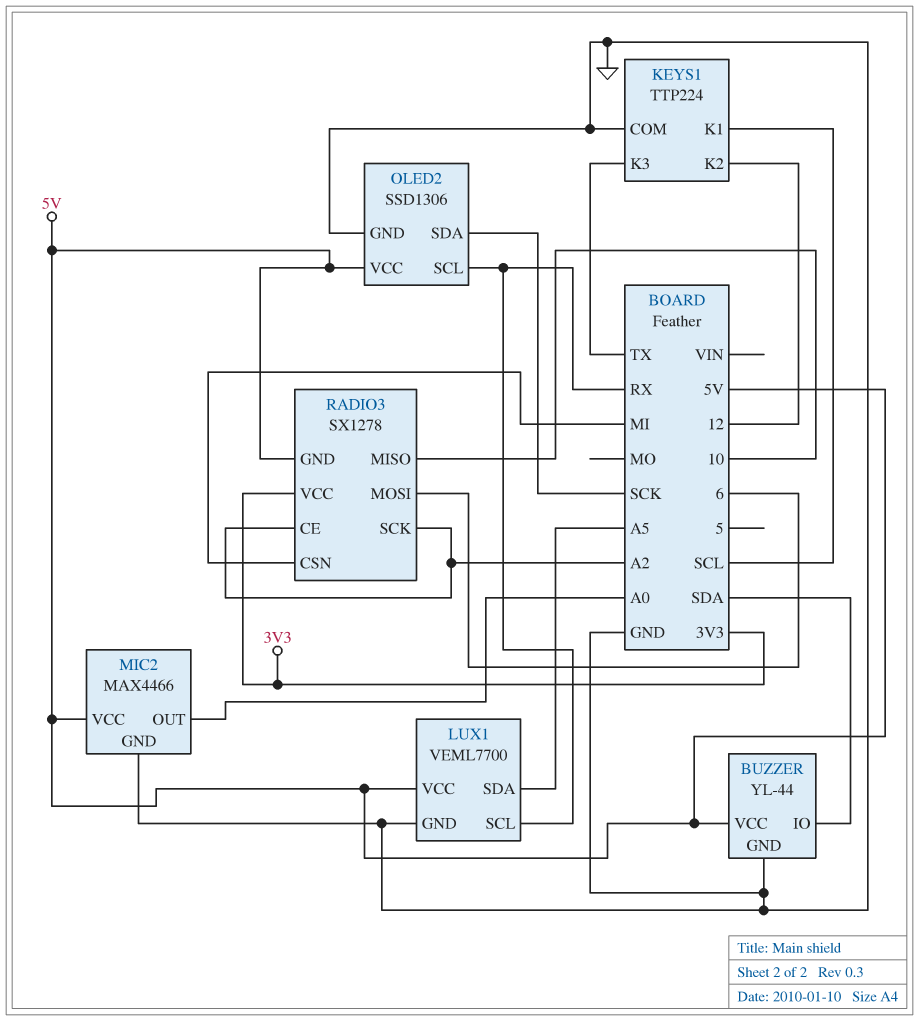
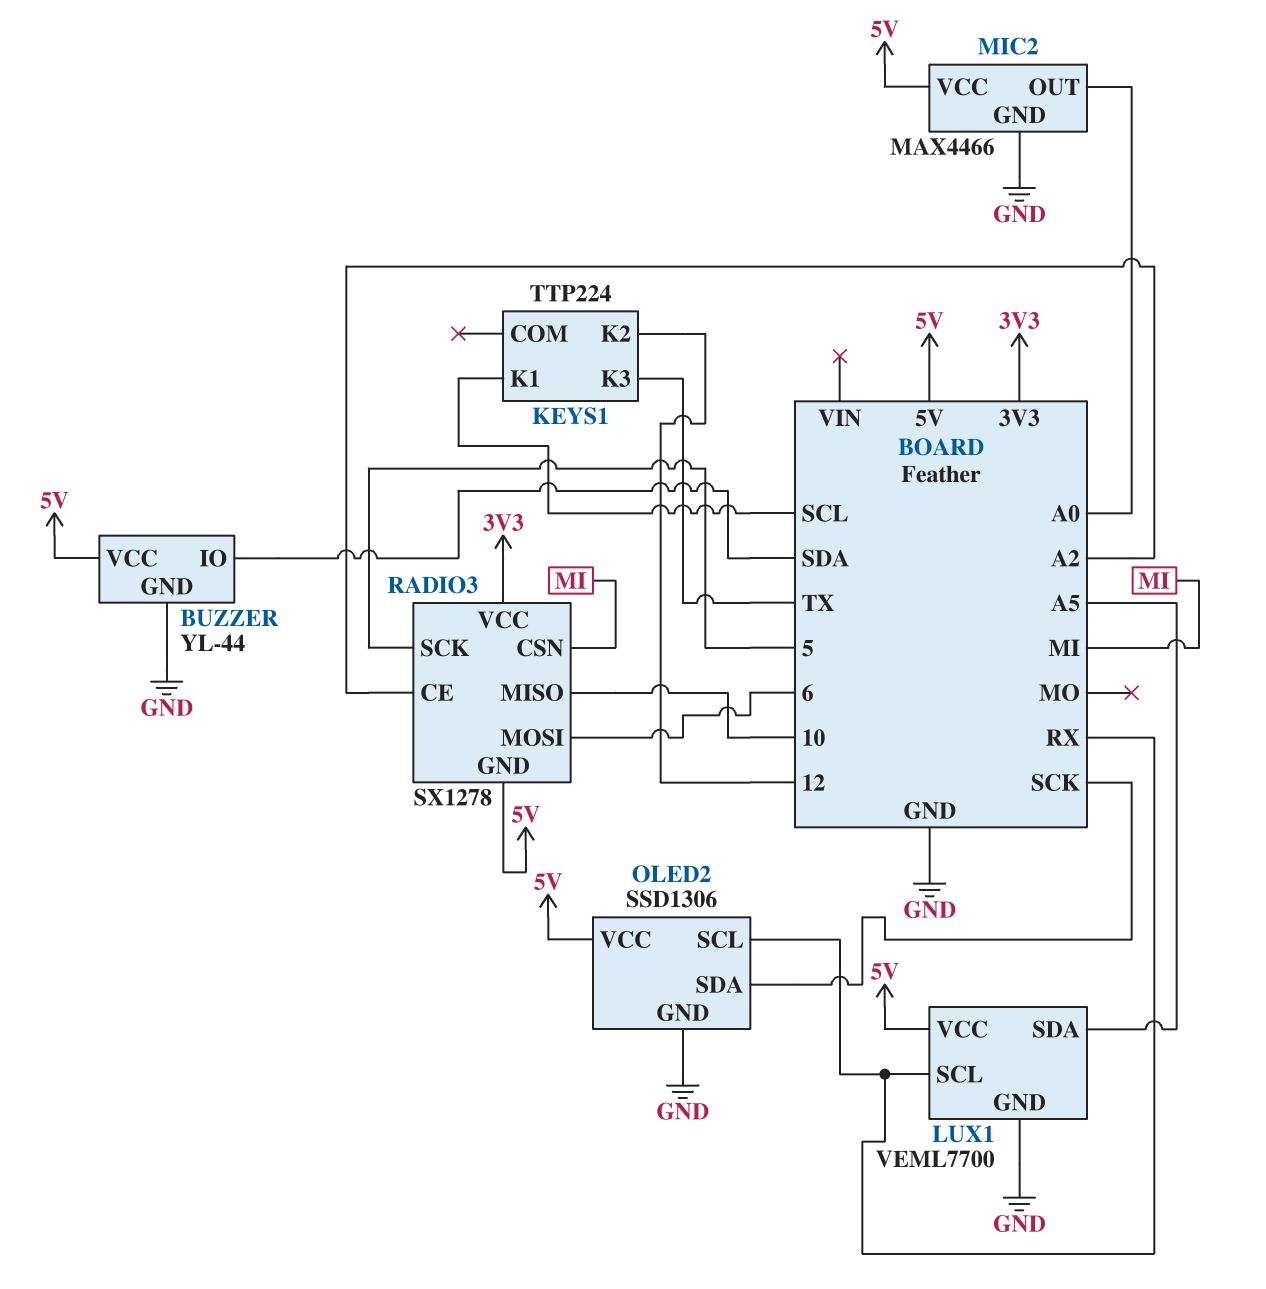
KEYS1 pin COM: GND -> none
RADIO3 pin SCK: A2 -> 5

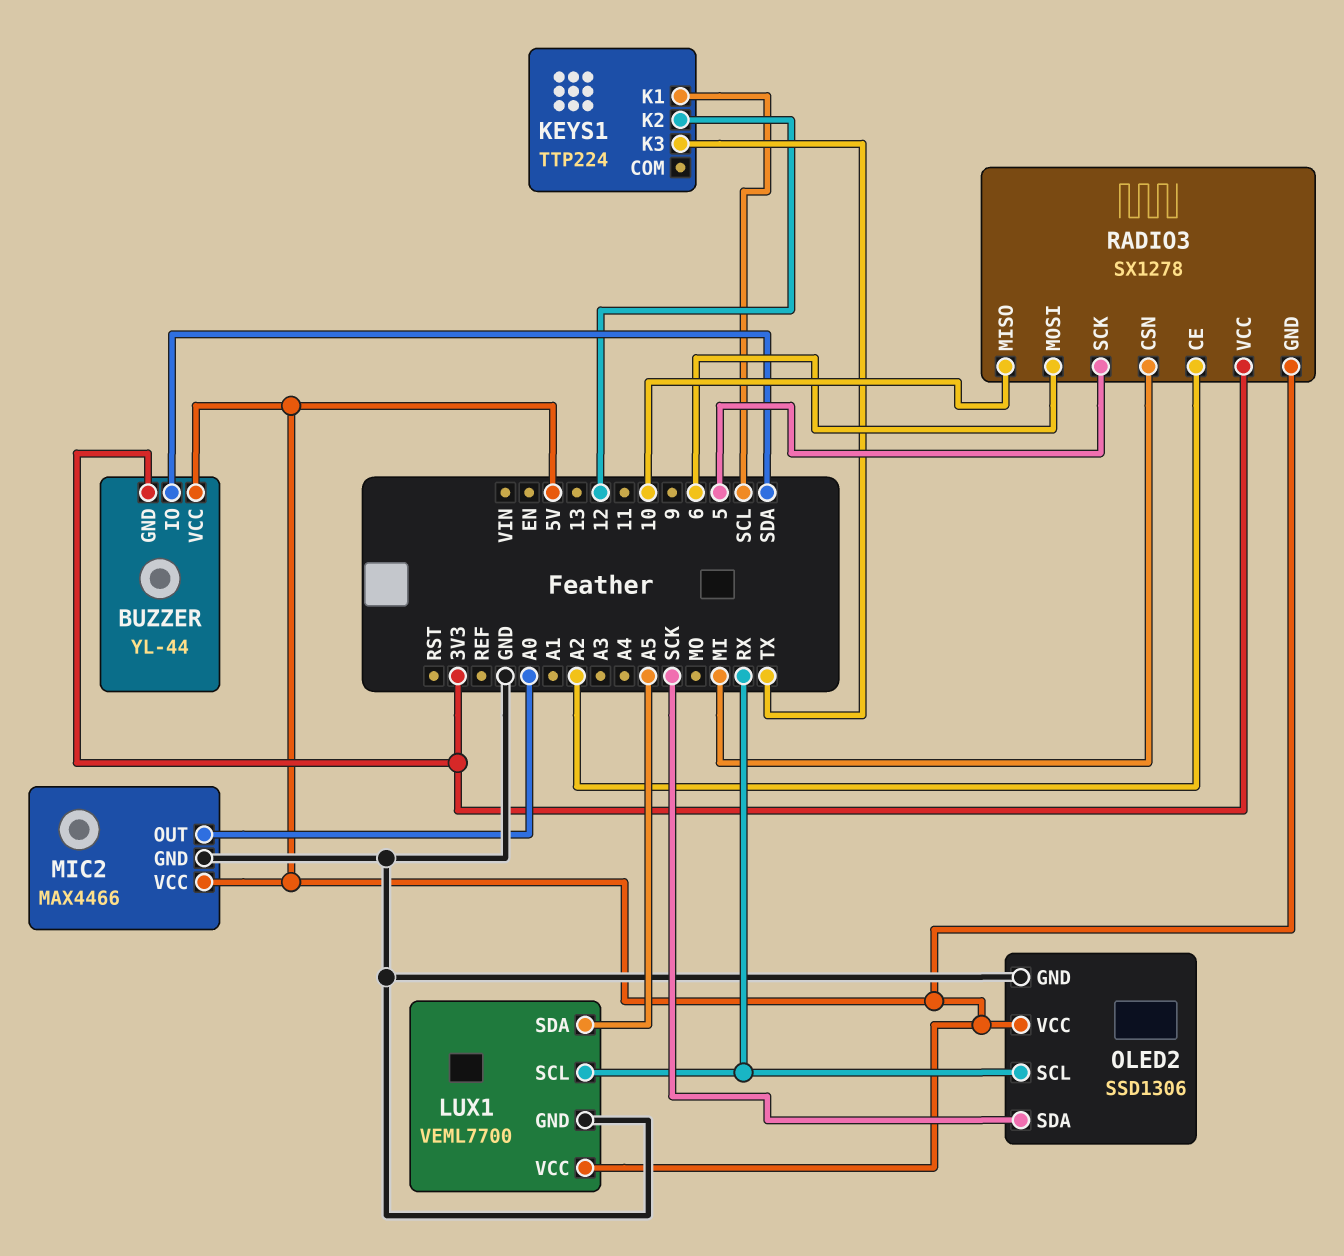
BUZZER pin GND: GND -> 3V3

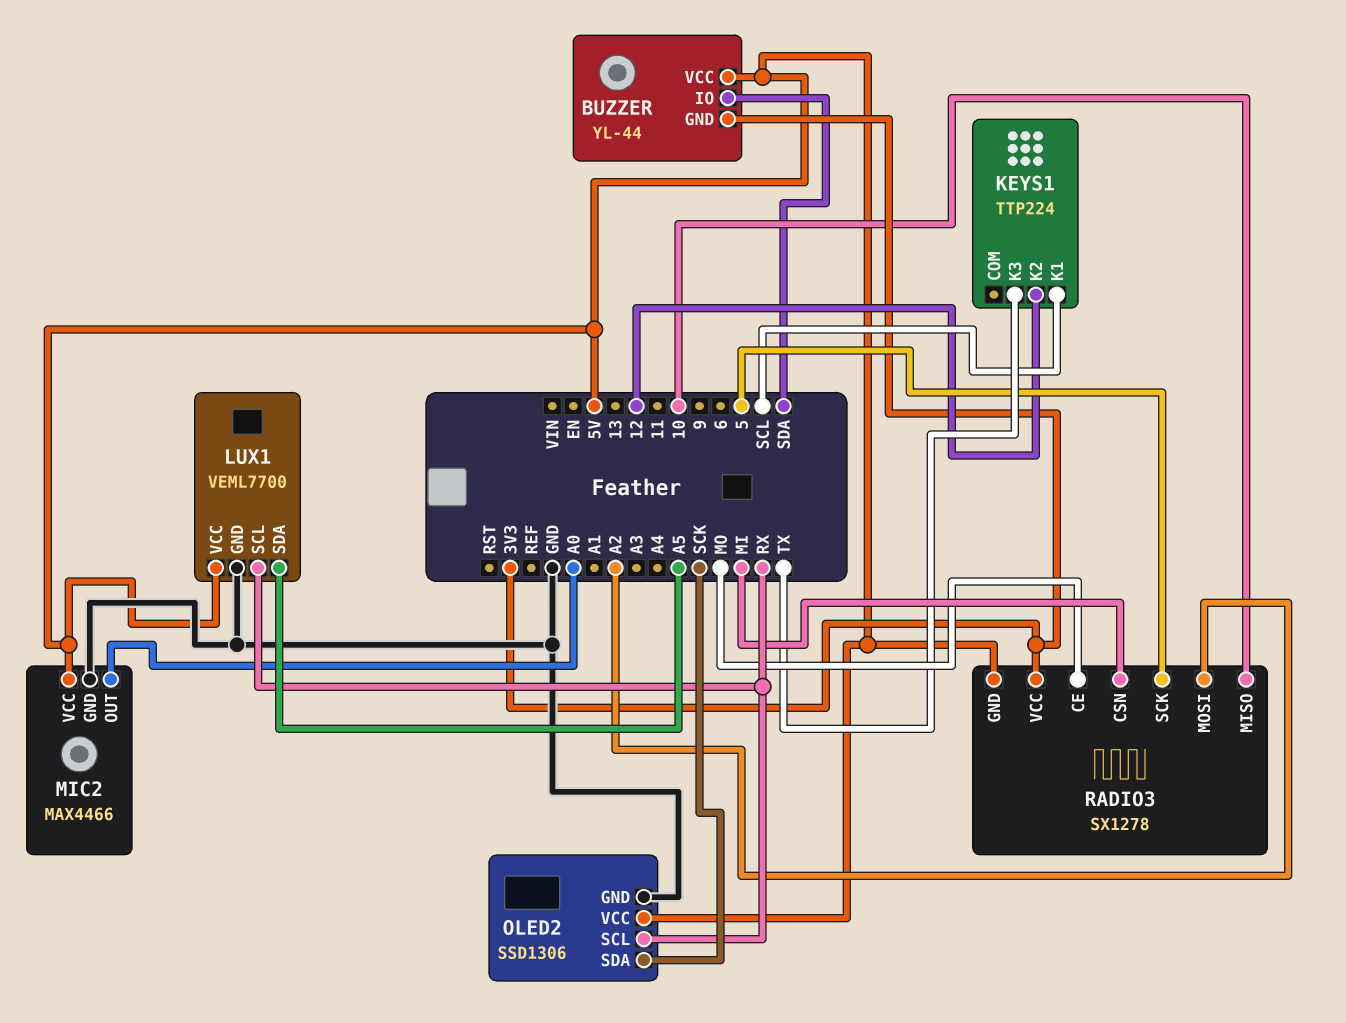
RADIO3 pin CE: A2 -> MO
RADIO3 pin MOSI: 6 -> A2

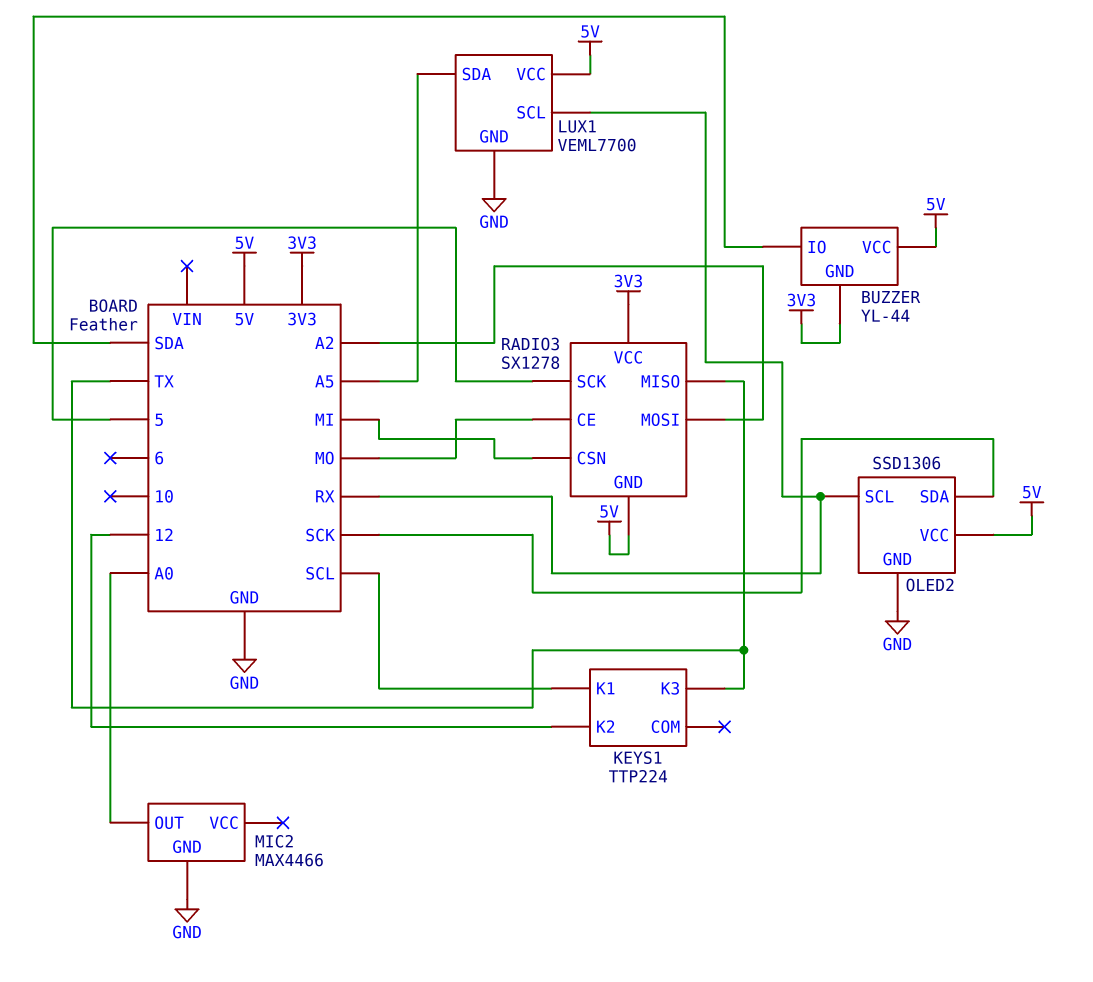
MIC2 pin VCC: 5V -> none
RADIO3 pin MISO: 10 -> TX

